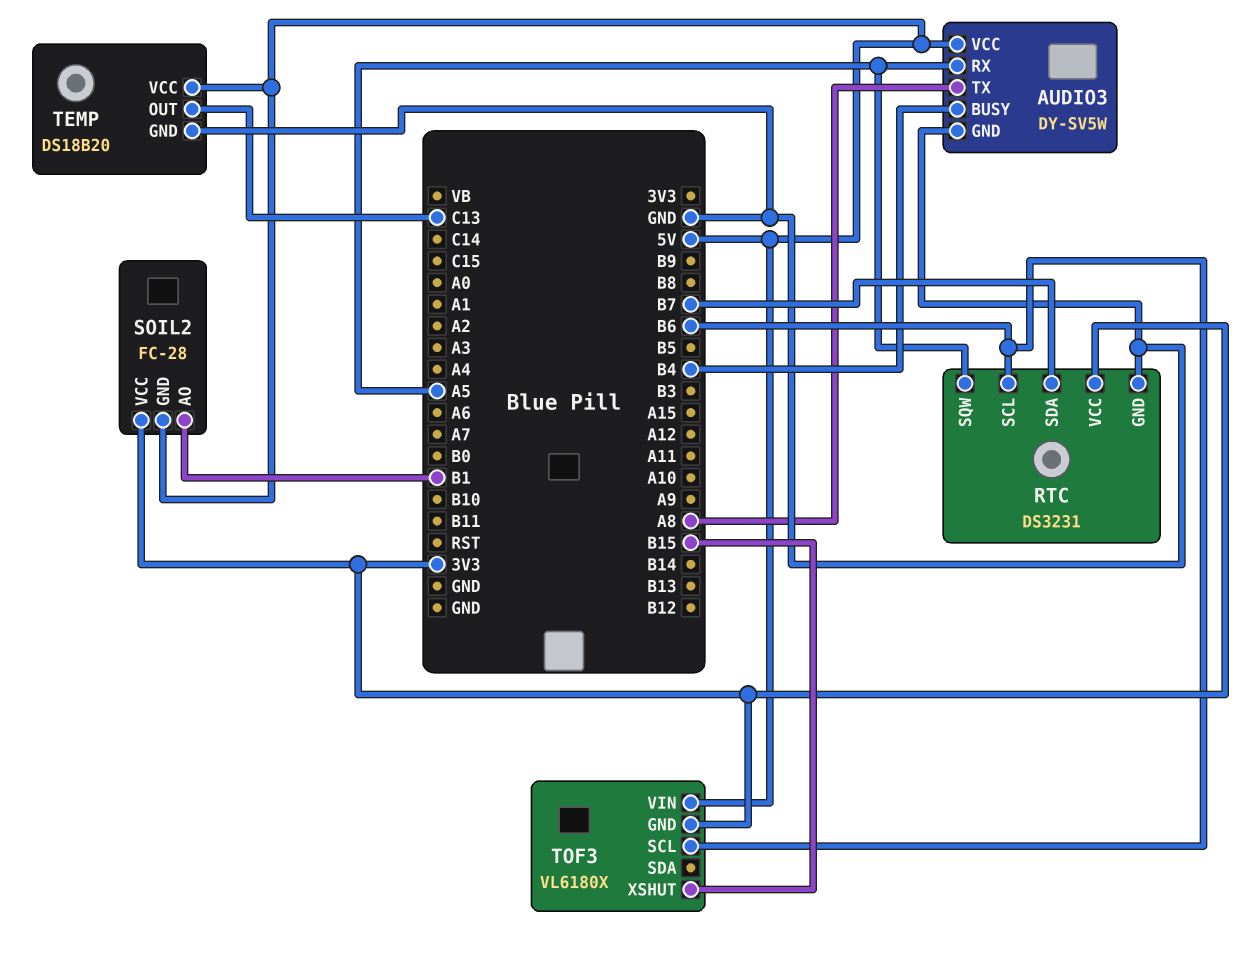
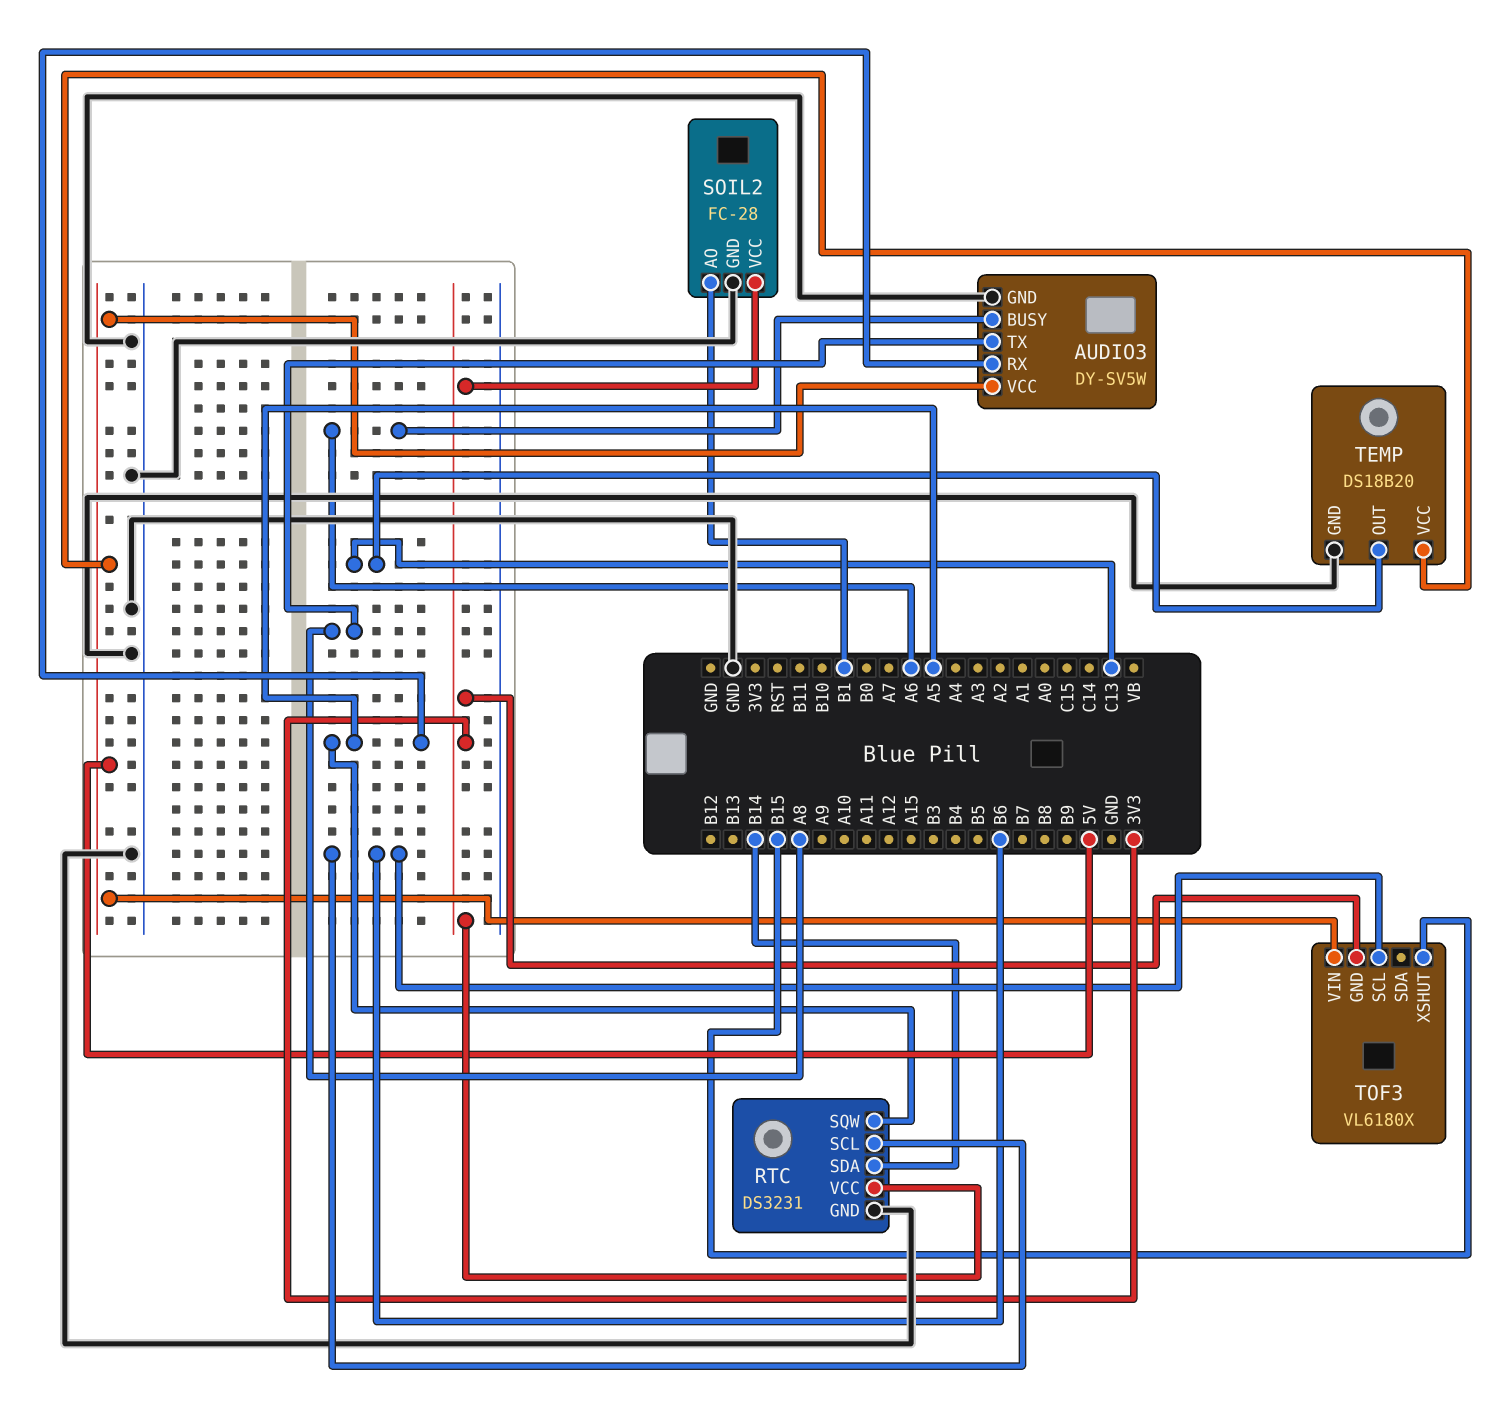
AUDIO3 pin BUSY: B4 -> A6
RTC pin SDA: B7 -> B14
SOIL2 pin GND: 5V -> GND

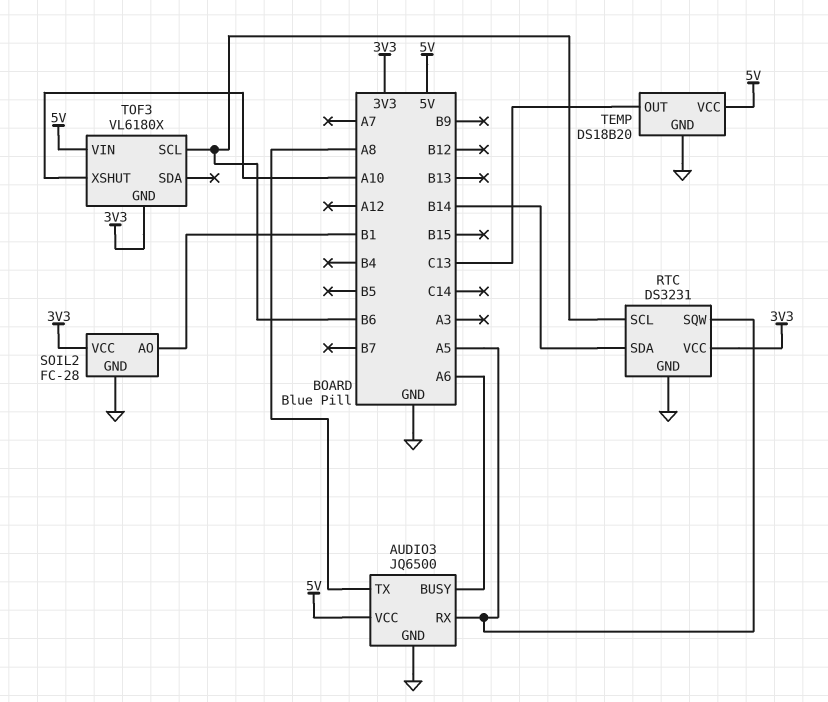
AUDIO3: DY-SV5W -> JQ6500
TOF3 pin XSHUT: B15 -> A10

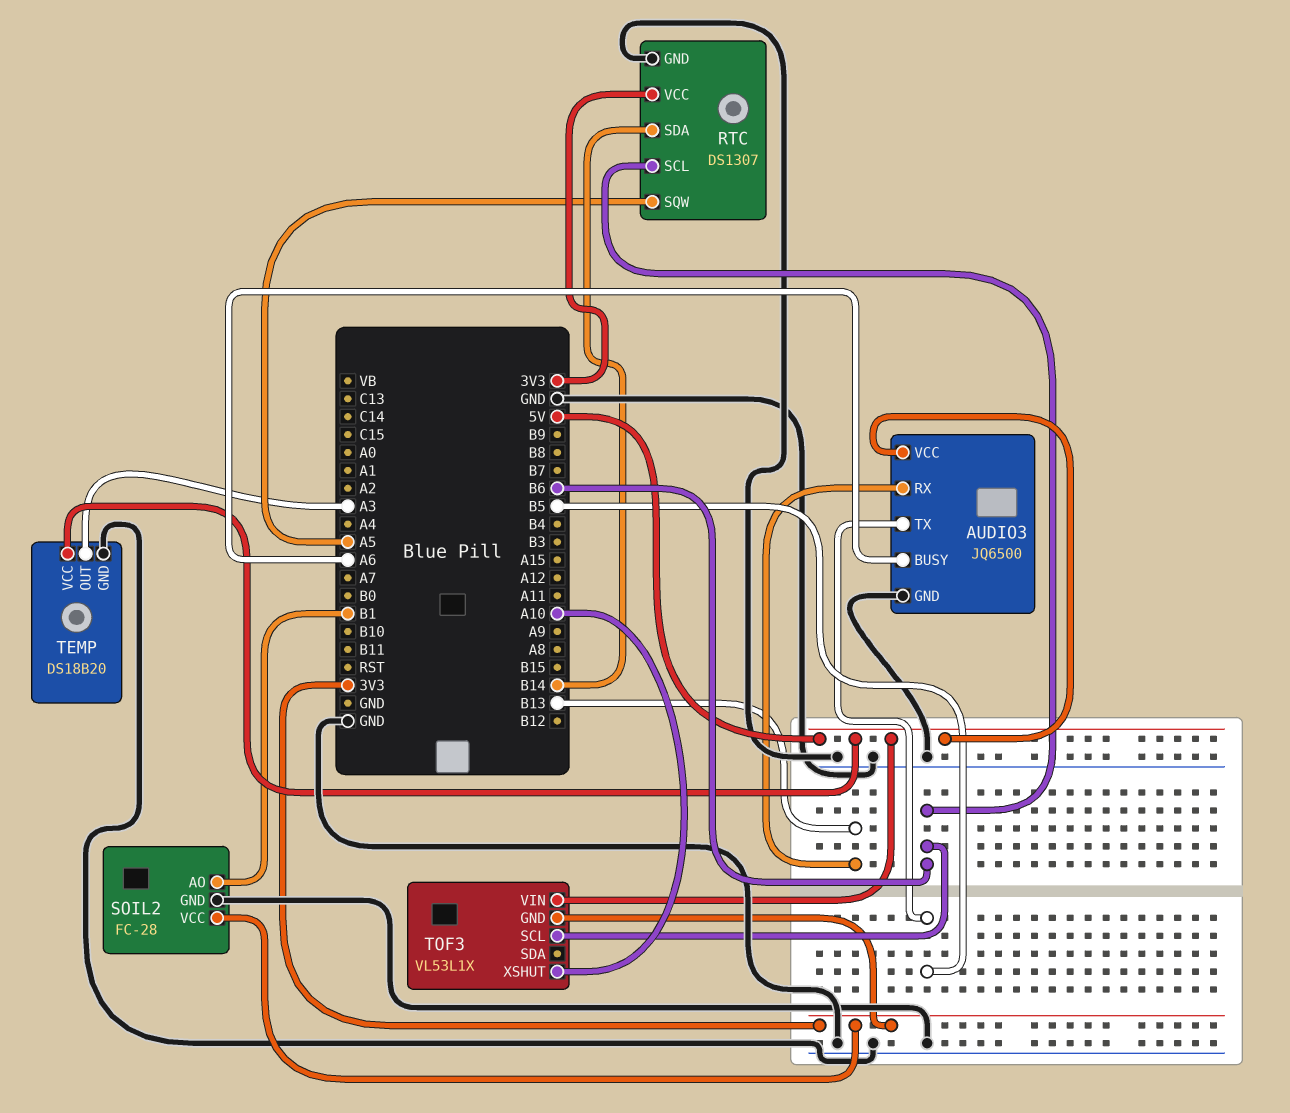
AUDIO3 pin RX: A5 -> B13
AUDIO3 pin TX: A8 -> B5
RTC: DS3231 -> DS1307
TEMP pin OUT: C13 -> A3
TOF3: VL6180X -> VL53L1X

